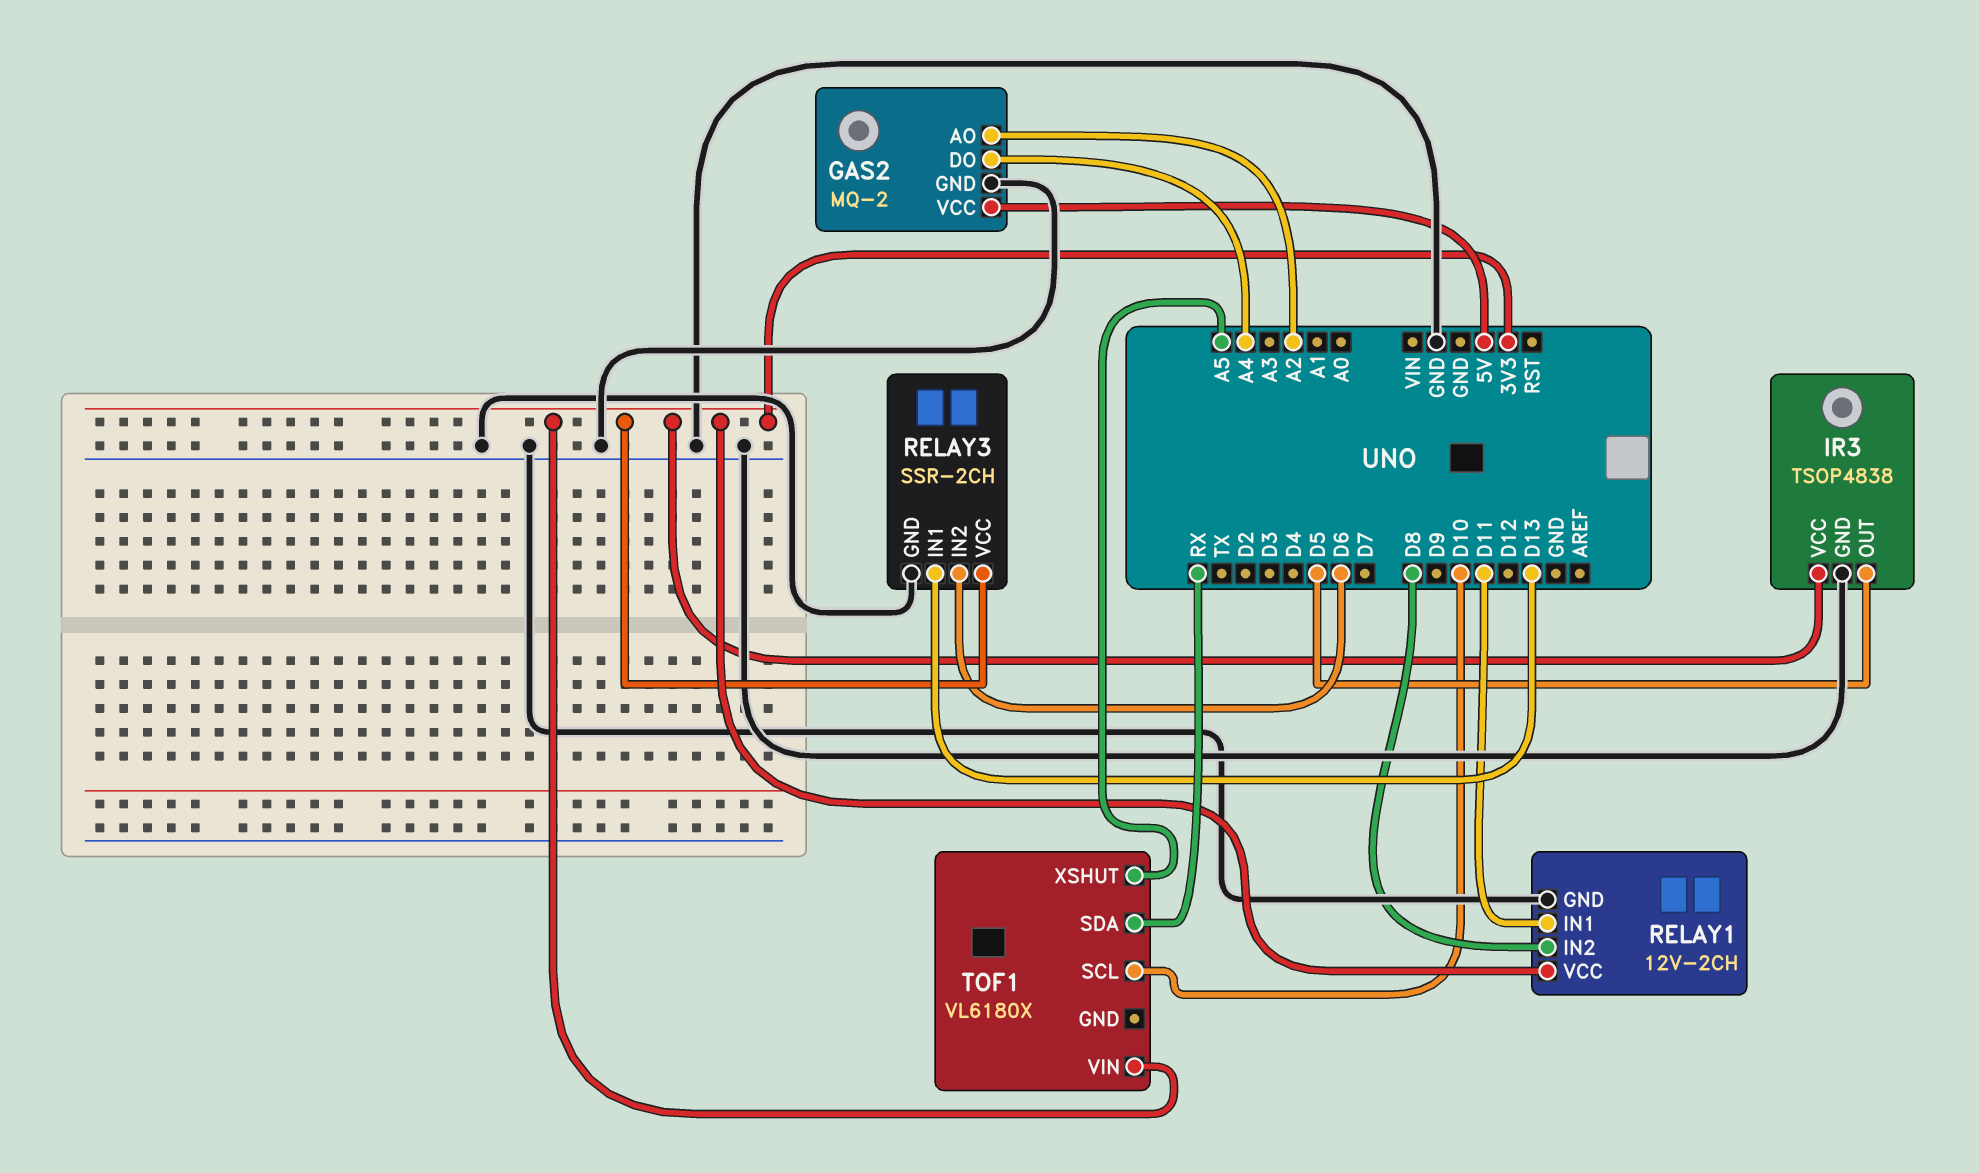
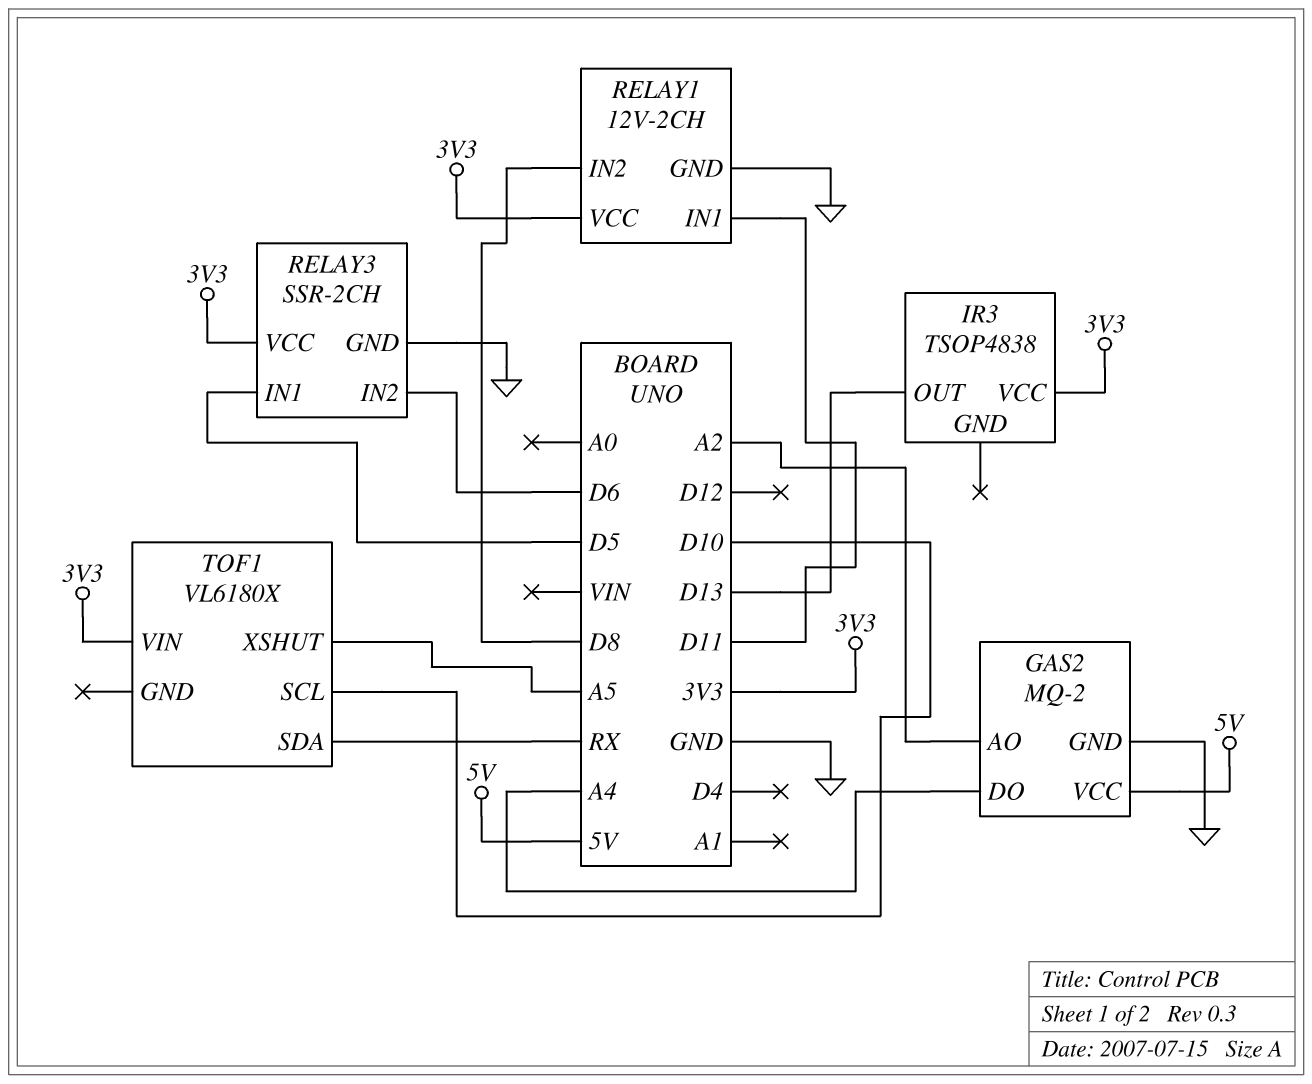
IR3 pin GND: GND -> none
IR3 pin OUT: D5 -> D13
RELAY3 pin IN1: D13 -> D5

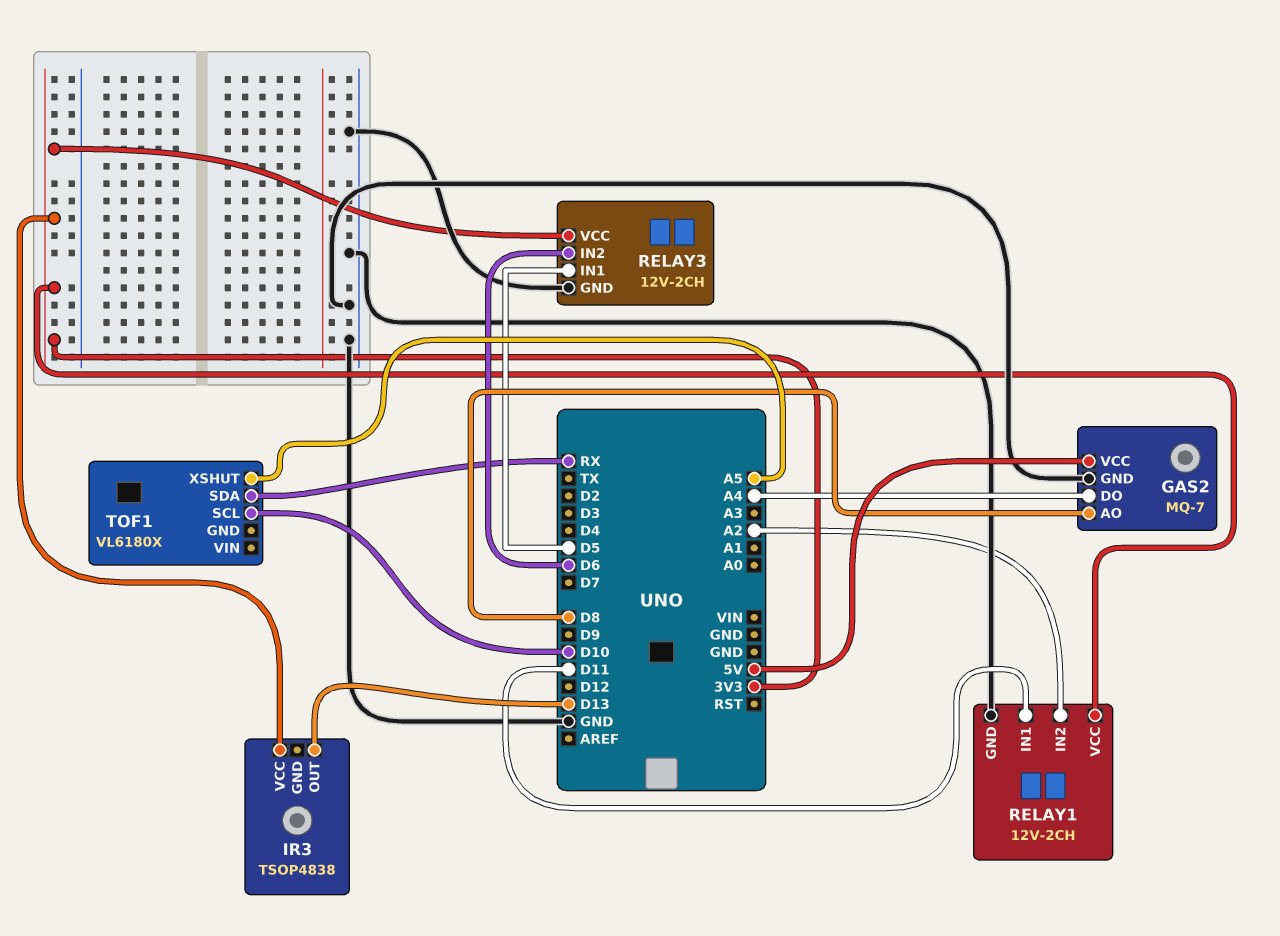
GAS2: MQ-2 -> MQ-7
GAS2 pin AO: A2 -> D8
RELAY1 pin IN2: D8 -> A2
RELAY3: SSR-2CH -> 12V-2CH
TOF1 pin VIN: 3V3 -> none

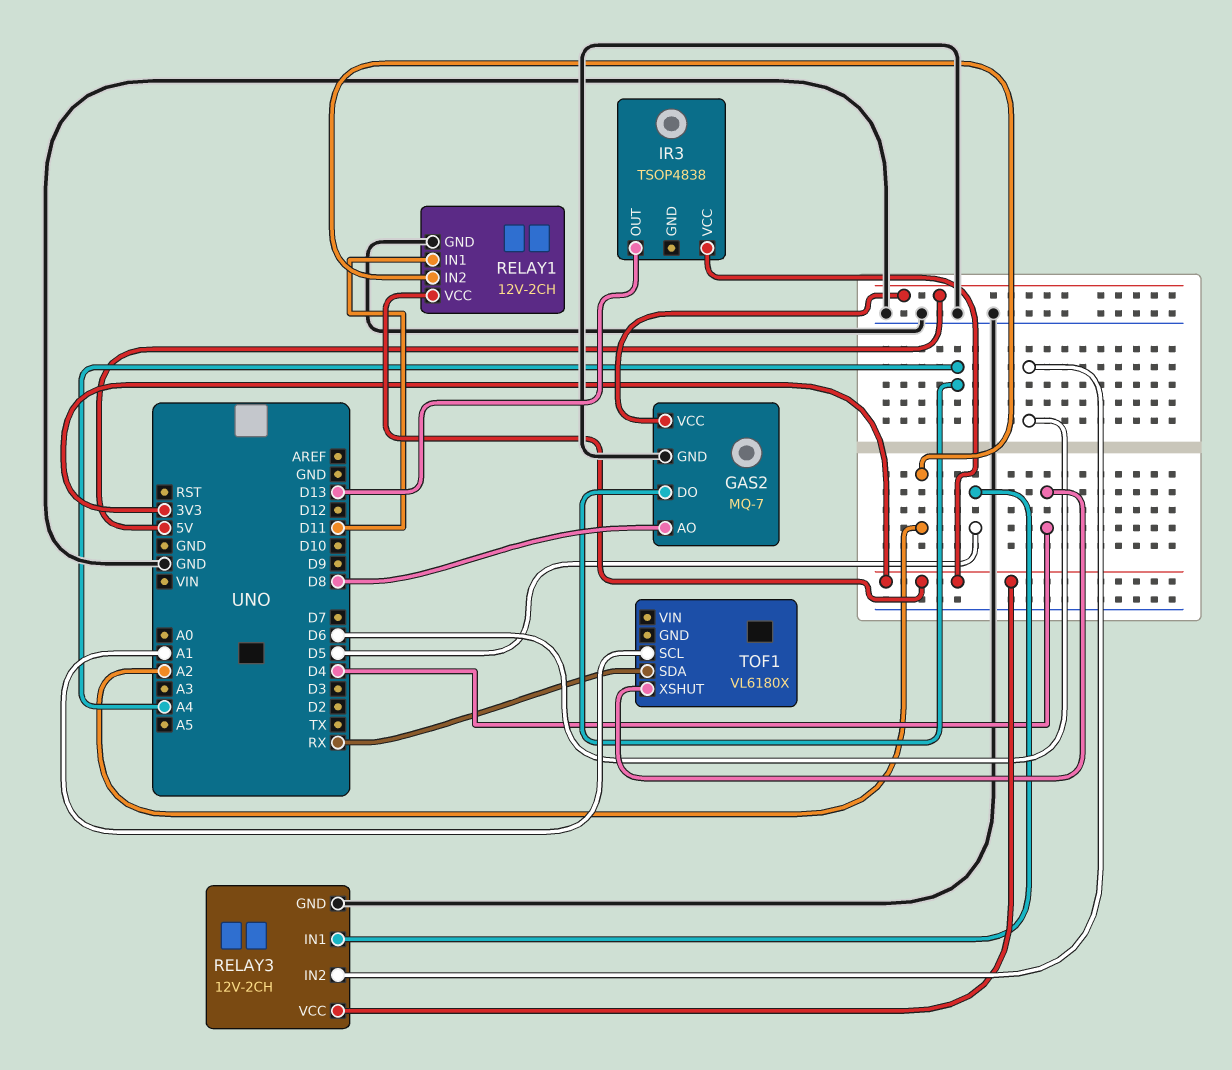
TOF1 pin SCL: D10 -> A1
TOF1 pin XSHUT: A5 -> D4

